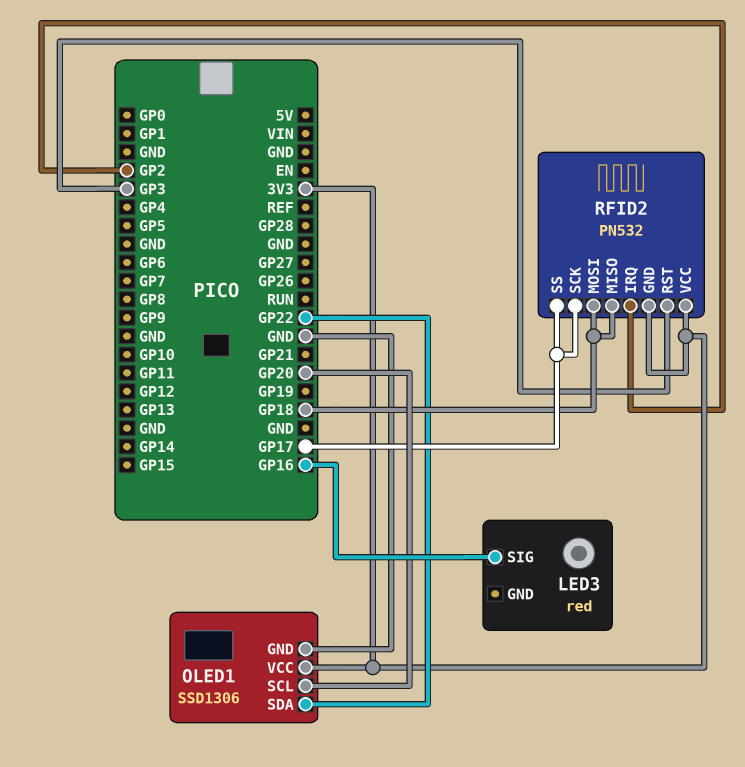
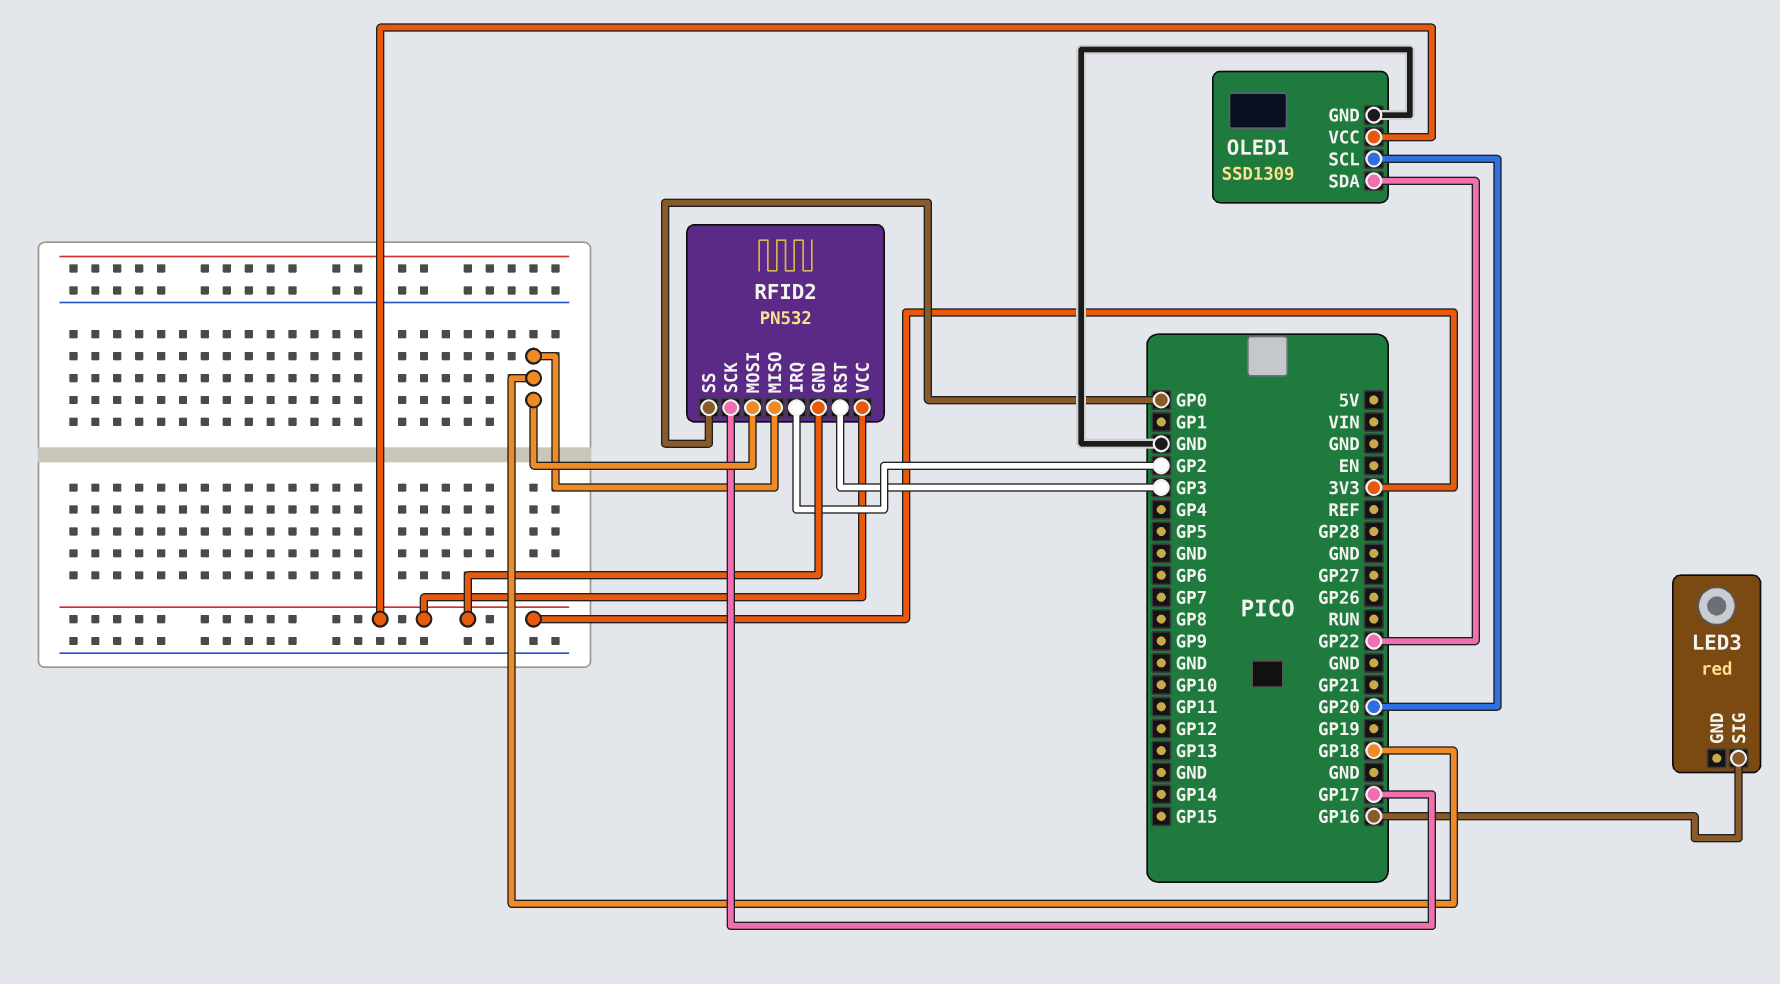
OLED1: SSD1306 -> SSD1309
RFID2 pin SS: GP17 -> GP0

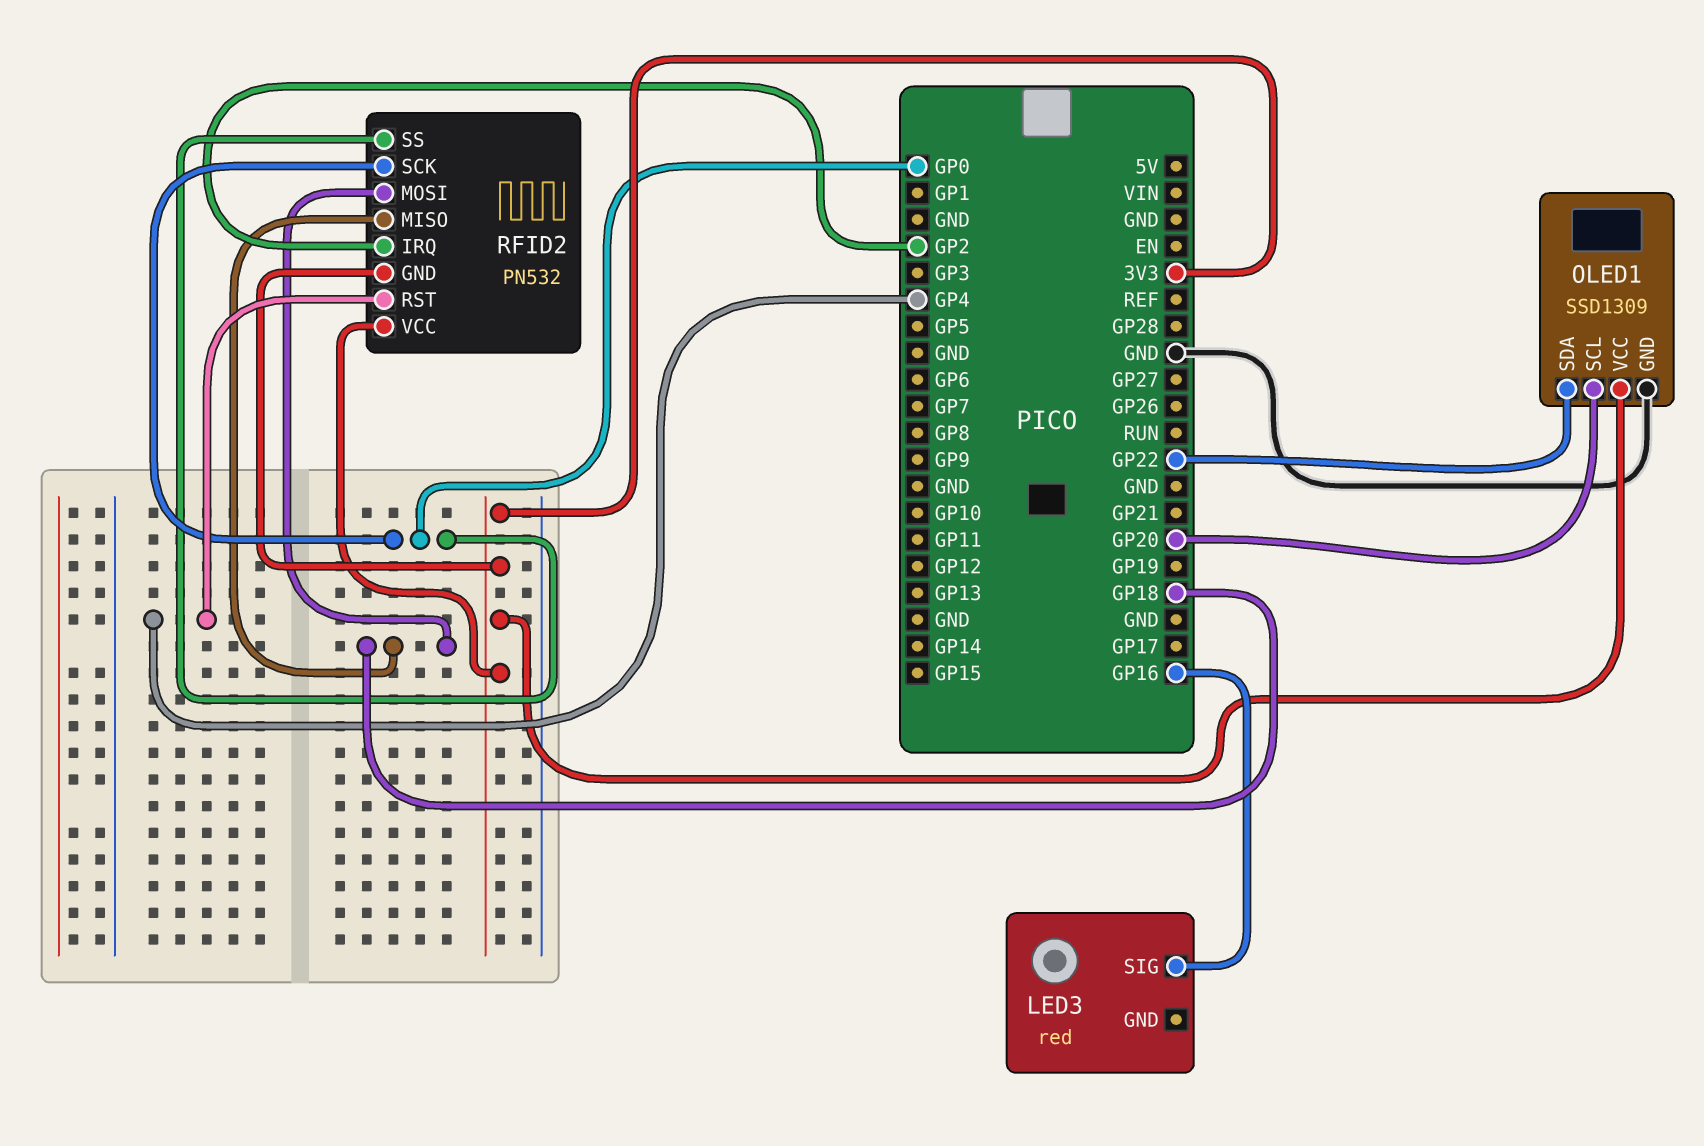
RFID2 pin RST: GP3 -> GP4
RFID2 pin SCK: GP17 -> GP0

